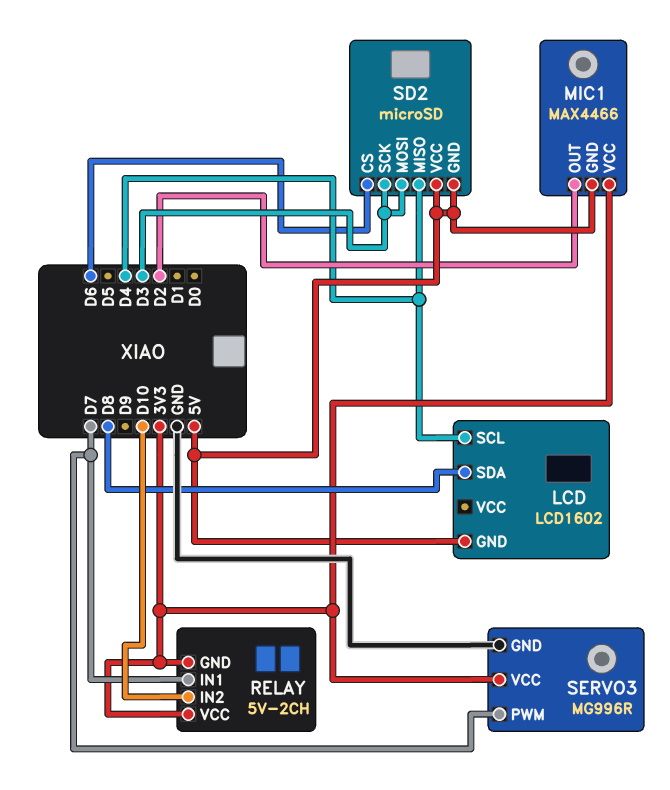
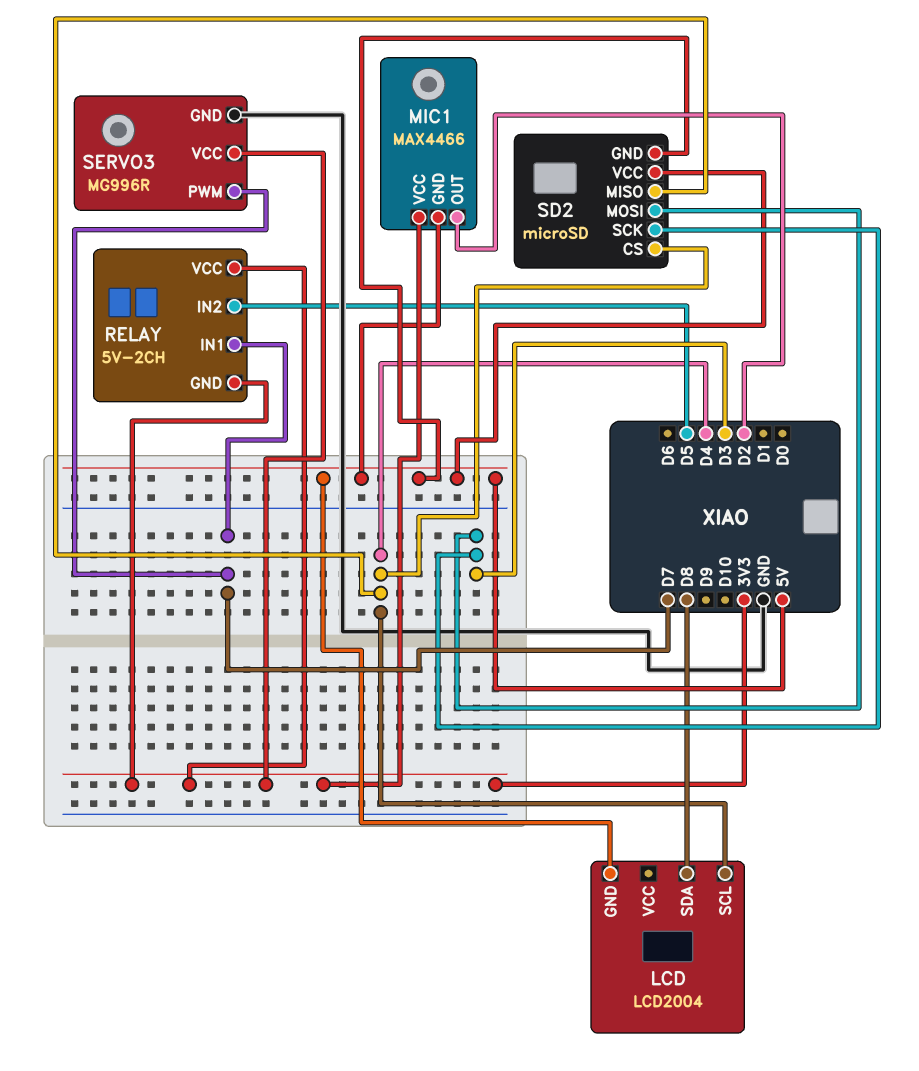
LCD: LCD1602 -> LCD2004
RELAY pin IN2: D10 -> D5
SD2 pin CS: D6 -> D4

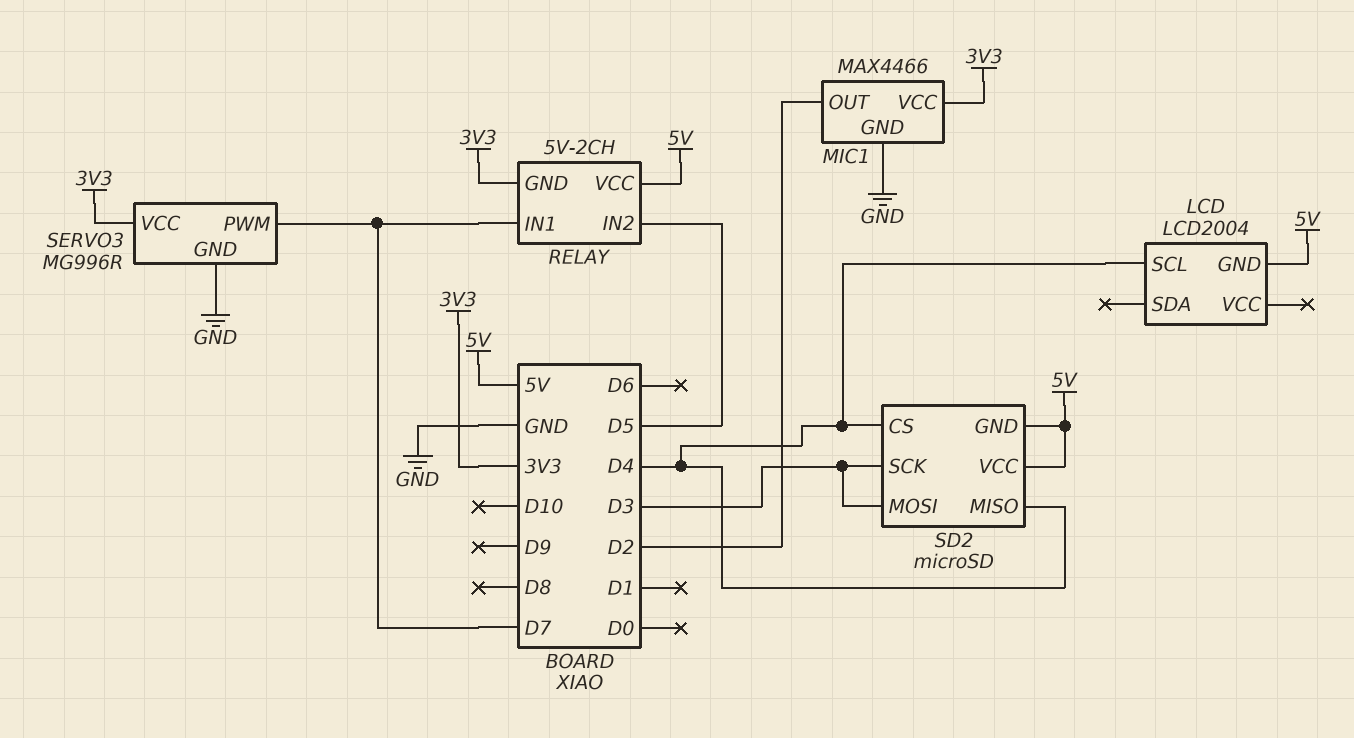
LCD pin SDA: D8 -> none
MIC1 pin GND: 5V -> GND
RELAY pin VCC: 3V3 -> 5V

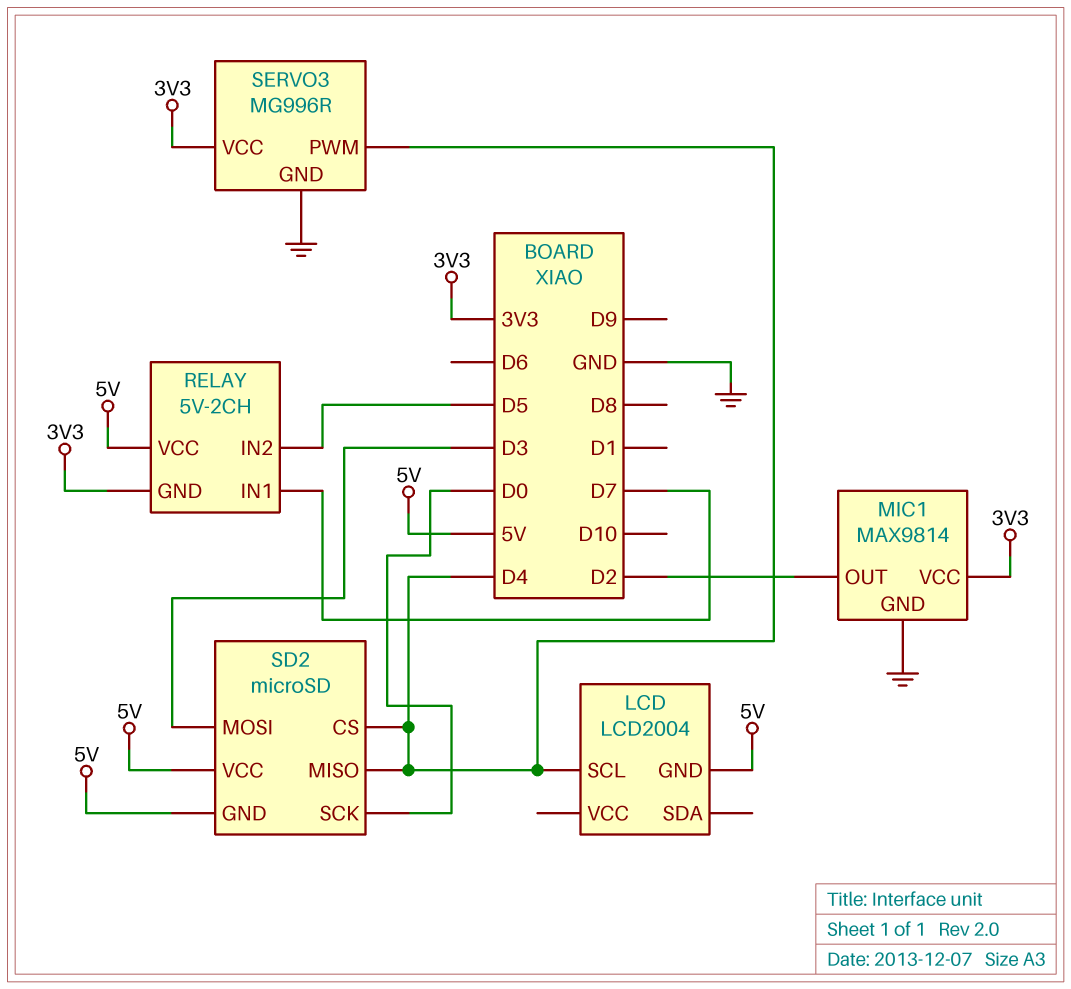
MIC1: MAX4466 -> MAX9814
SD2 pin SCK: D3 -> D0
SERVO3 pin PWM: D7 -> D4

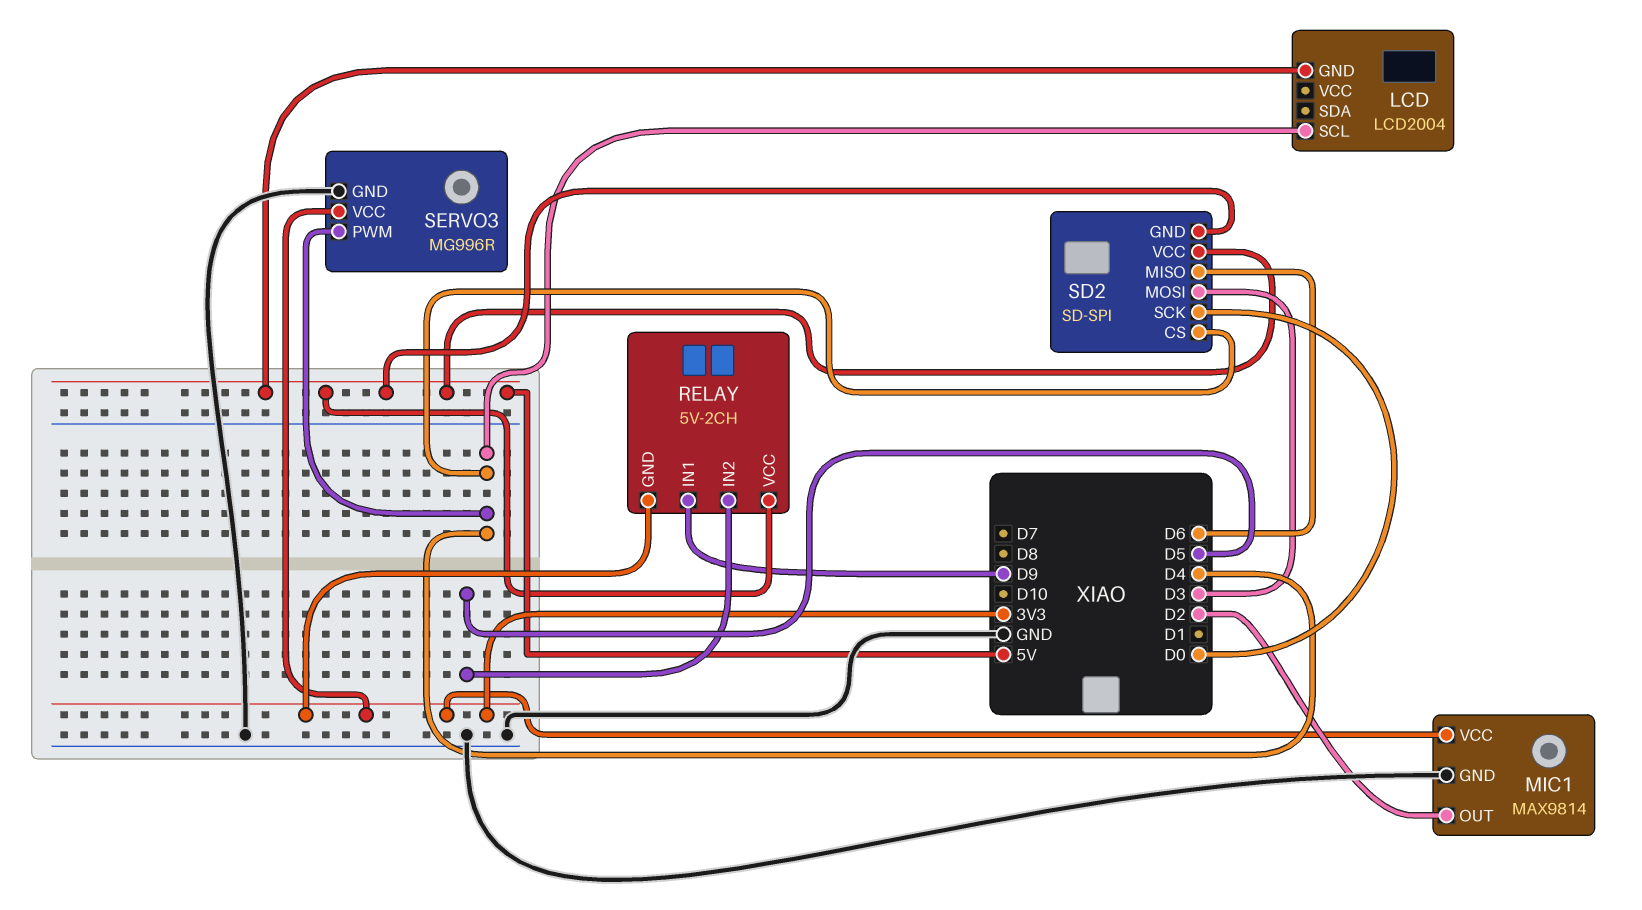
RELAY pin IN1: D7 -> D9
SD2: microSD -> SD-SPI
SD2 pin MISO: D4 -> D6

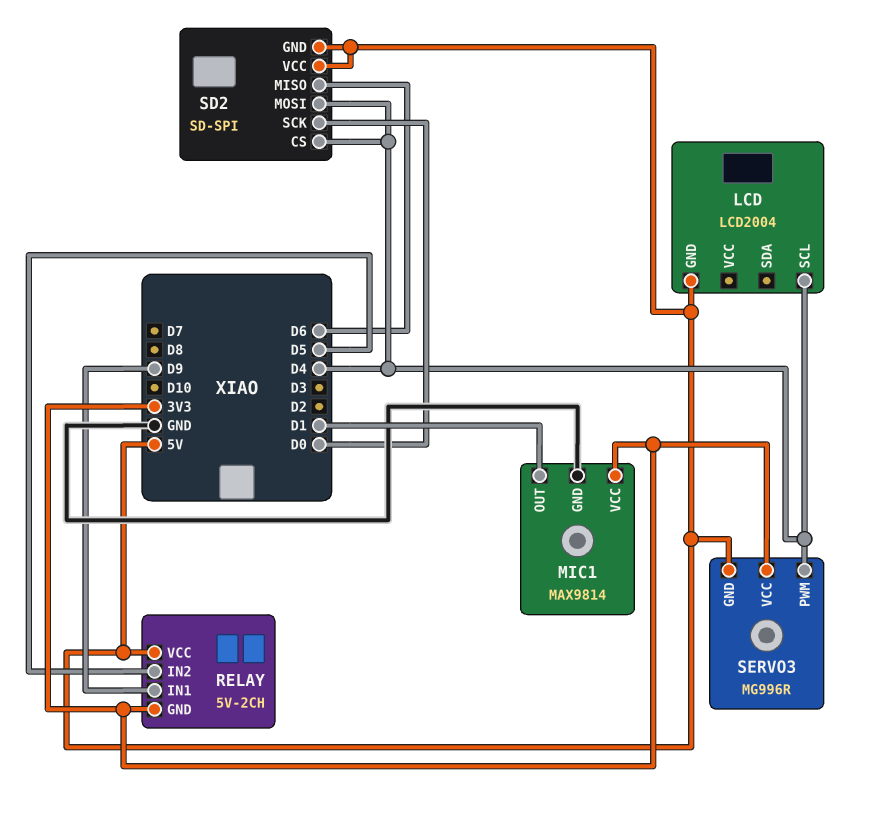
MIC1 pin OUT: D2 -> D1
SD2 pin MOSI: D3 -> D4
SERVO3 pin GND: GND -> 5V

